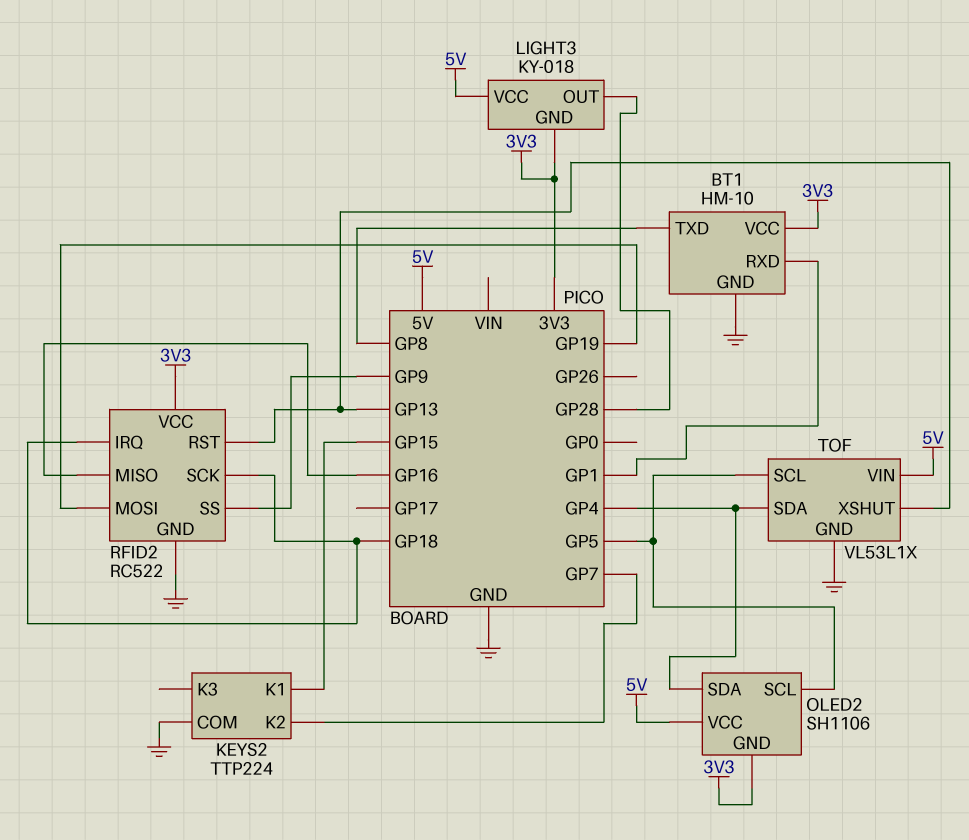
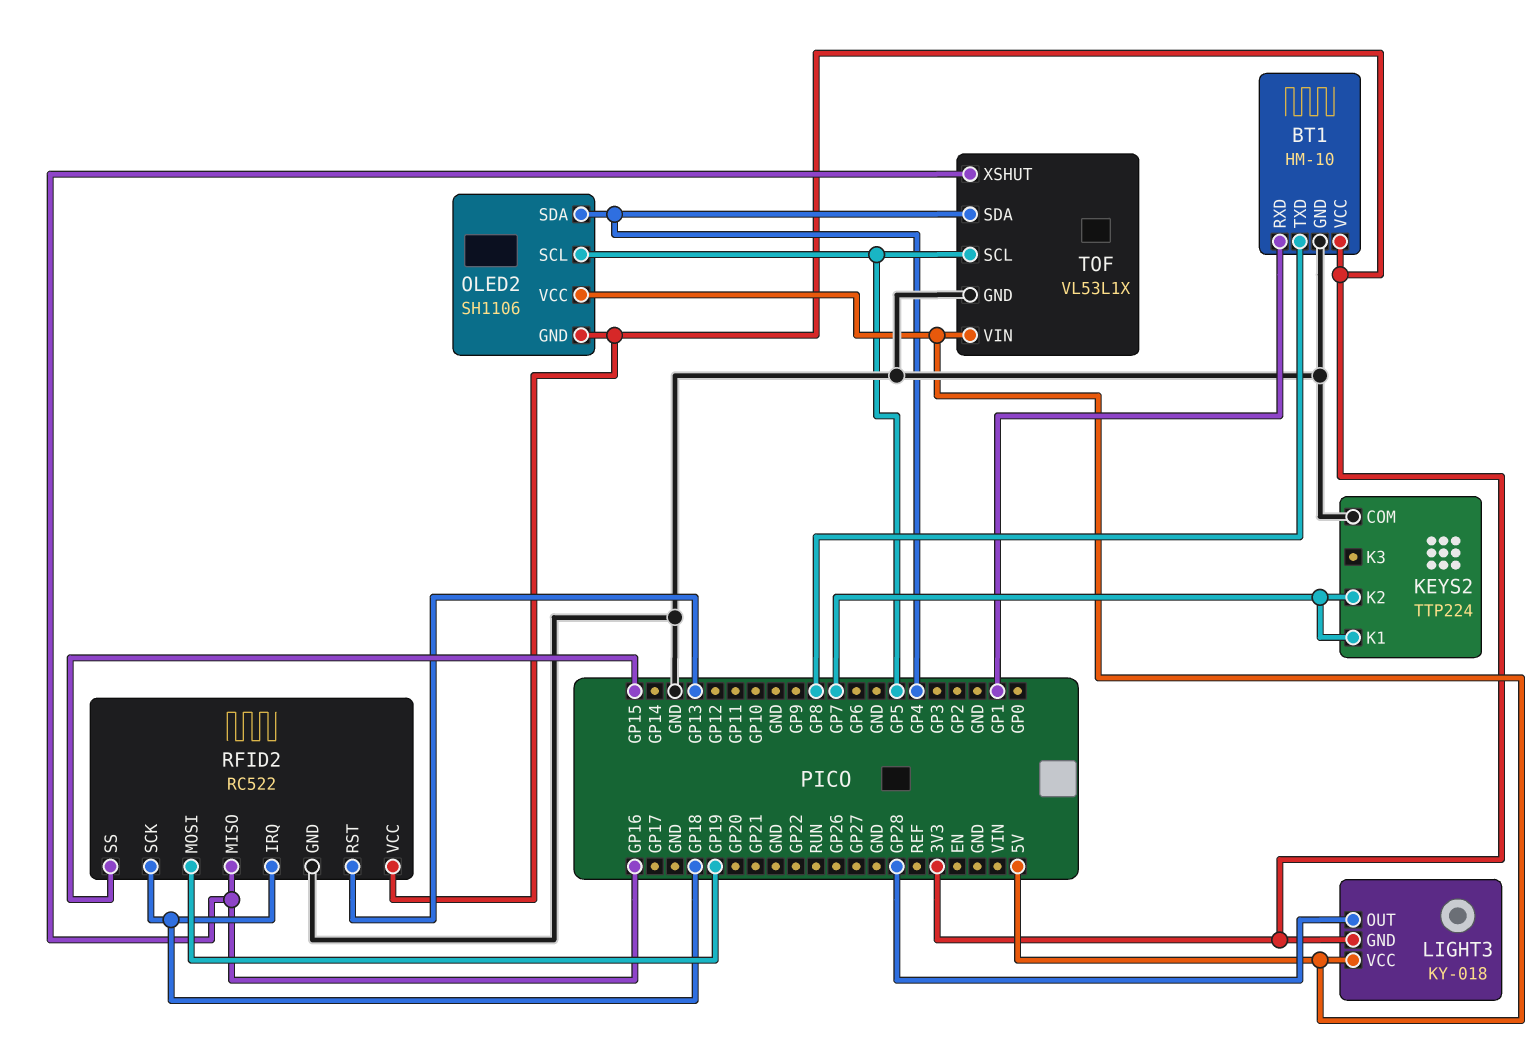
KEYS2 pin K1: GP15 -> GP7
RFID2 pin SS: GP9 -> GP15
TOF pin XSHUT: GP13 -> GP16

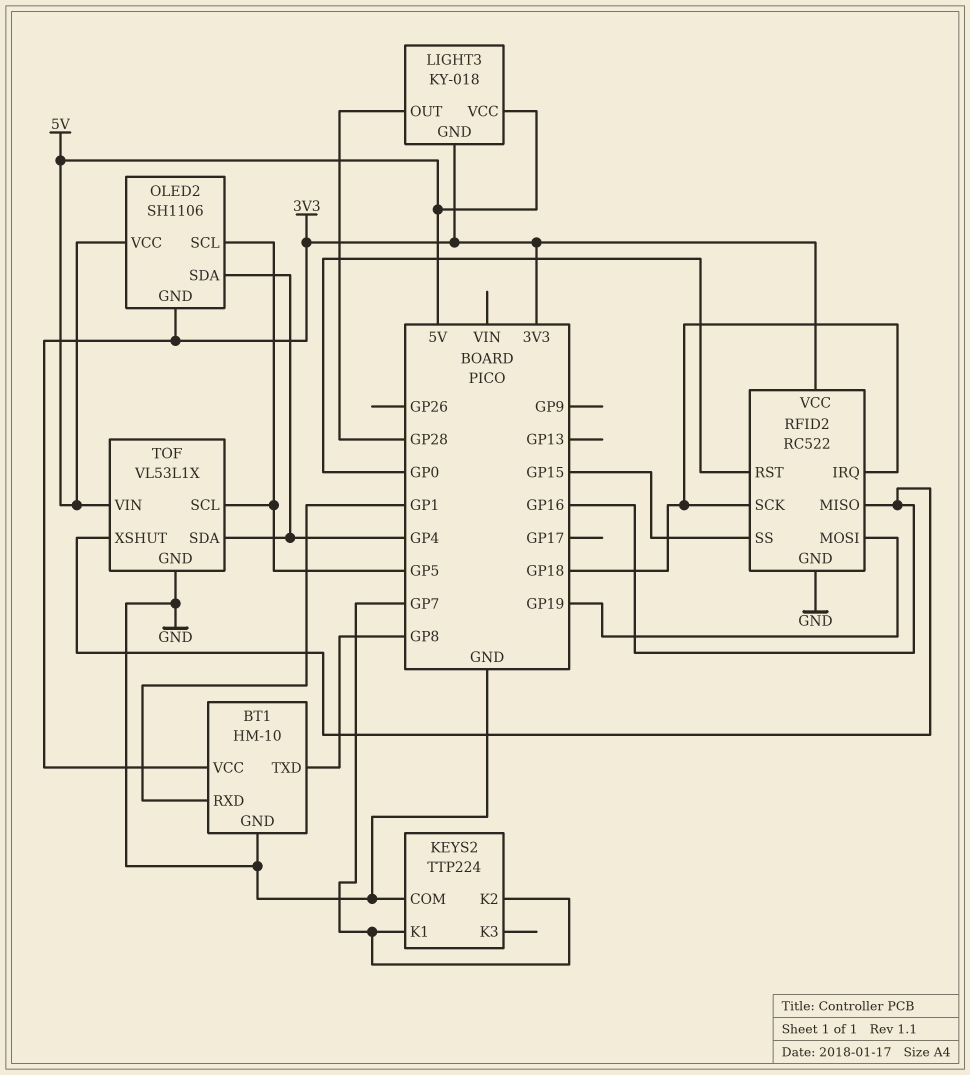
RFID2 pin RST: GP13 -> GP0

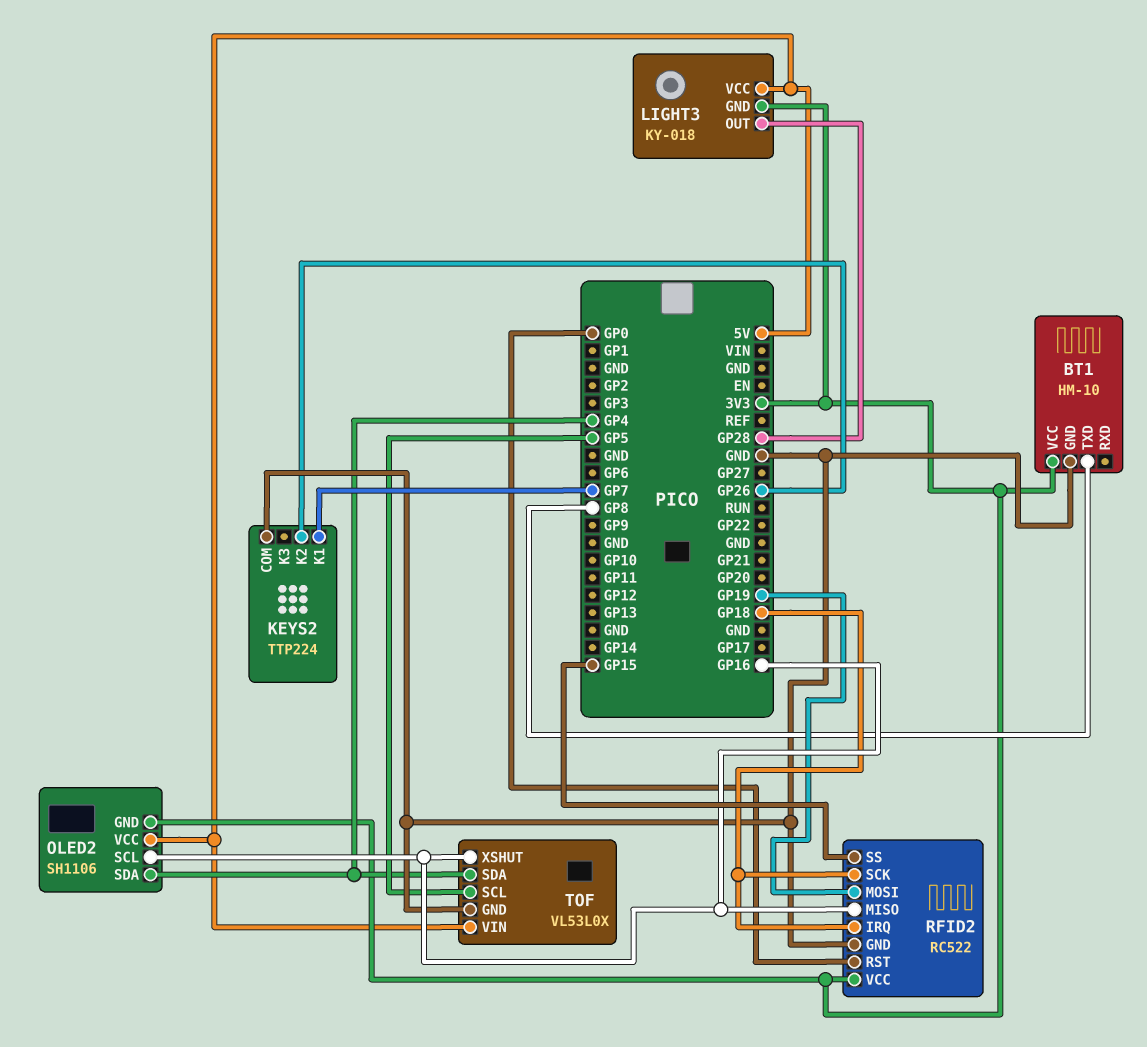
BT1 pin RXD: GP1 -> none
KEYS2 pin K2: GP7 -> GP26
OLED2 pin SCL: GP5 -> GP16
TOF: VL53L1X -> VL53L0X

